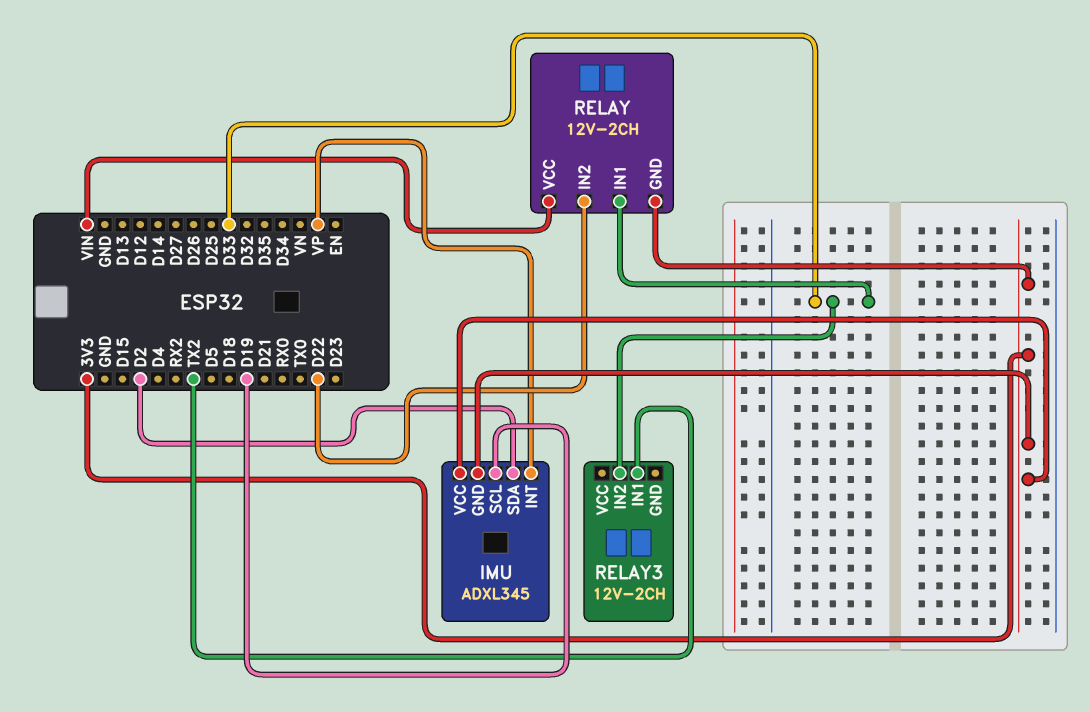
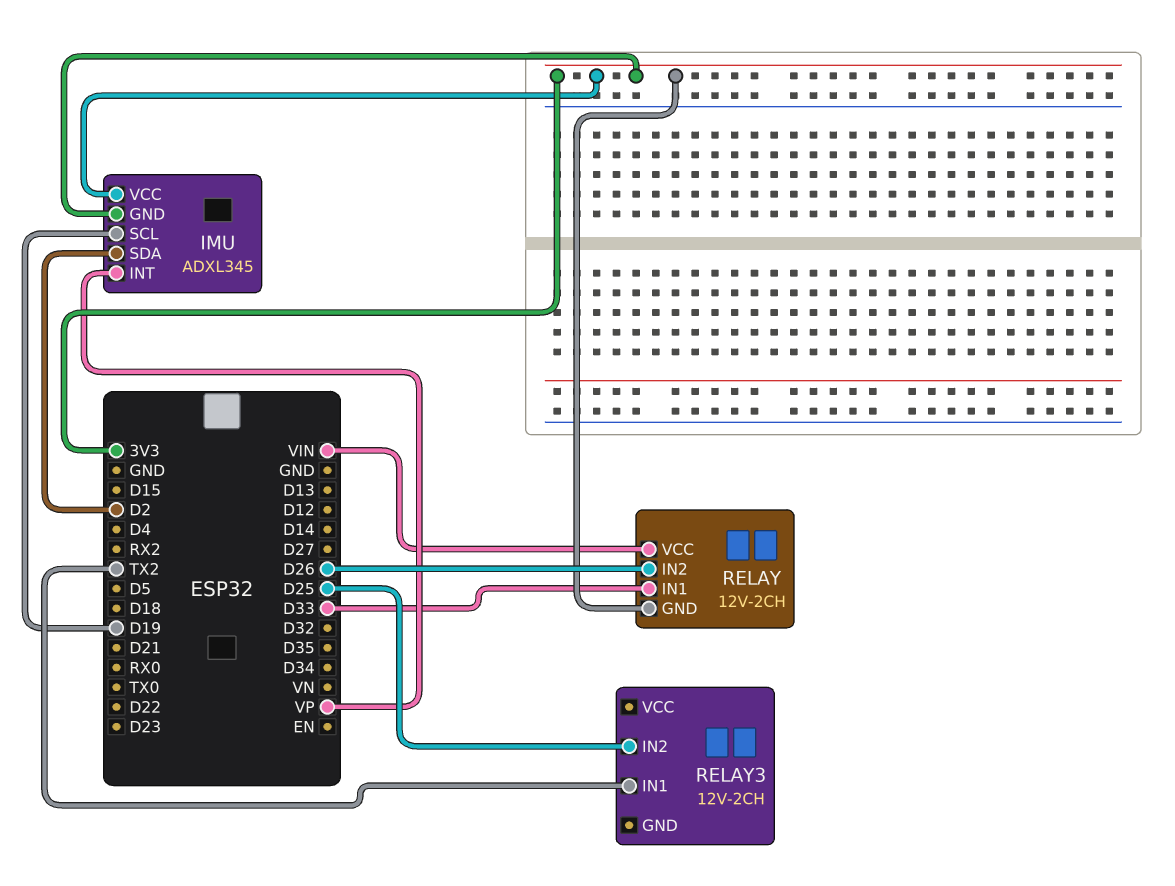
RELAY pin IN2: D22 -> D26
RELAY3 pin IN2: D33 -> D25

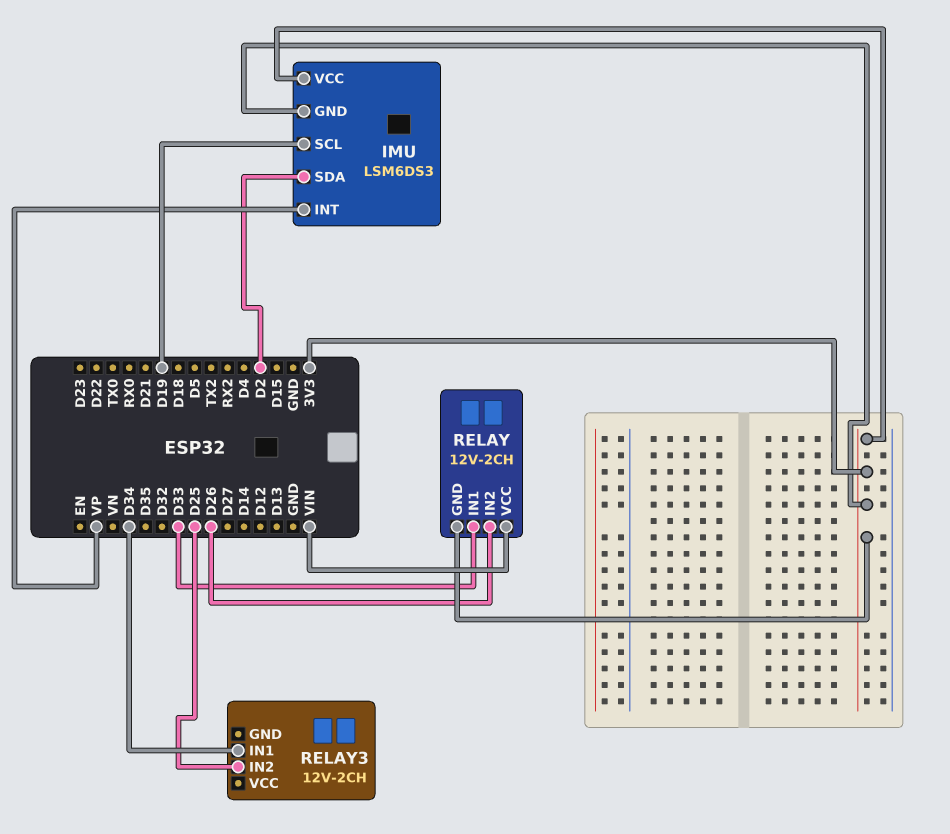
IMU: ADXL345 -> LSM6DS3
RELAY3 pin IN1: TX2 -> D34

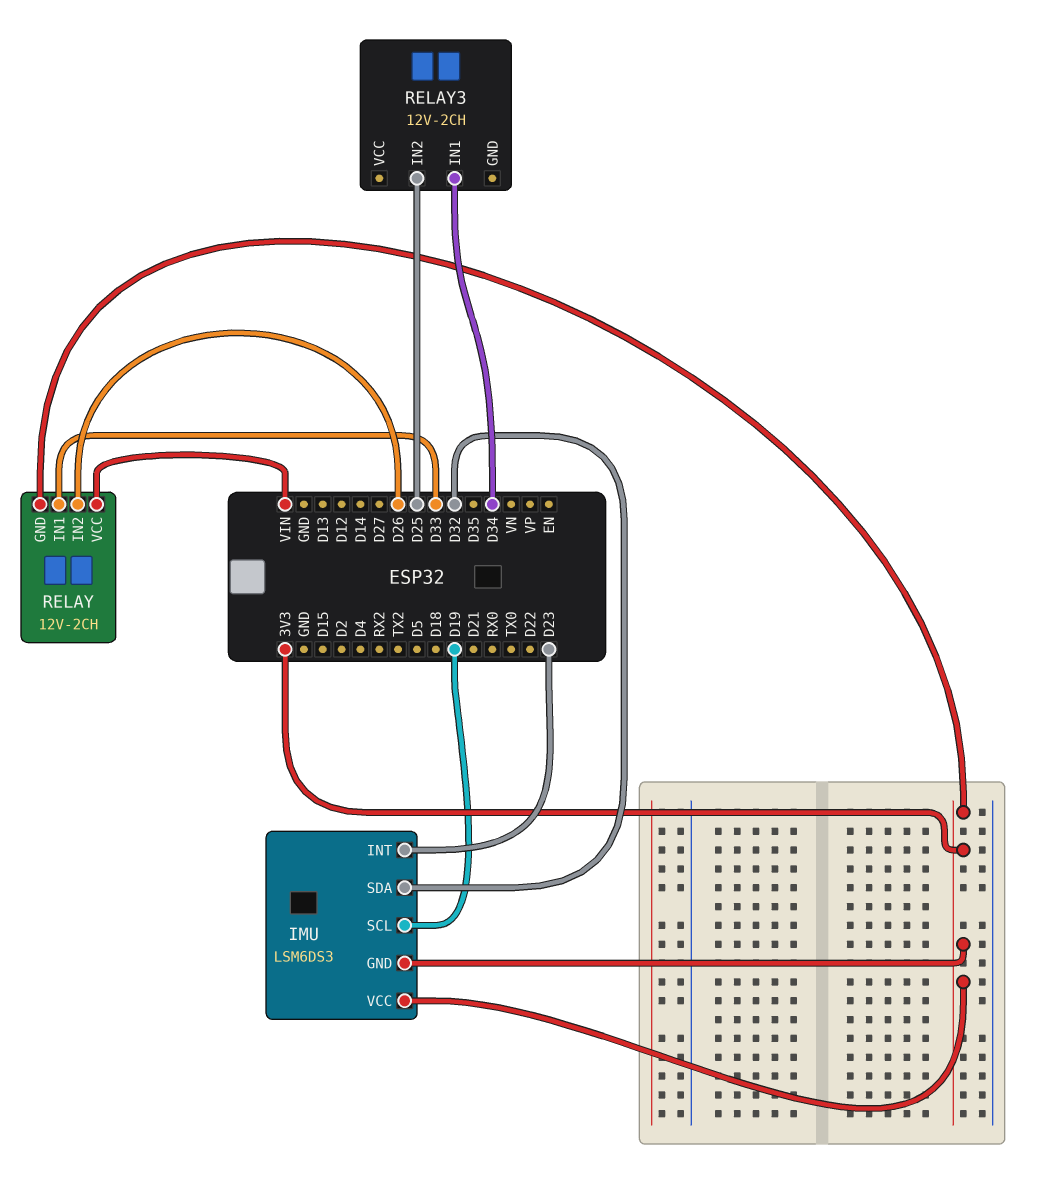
IMU pin INT: VP -> D23
IMU pin SDA: D2 -> D32

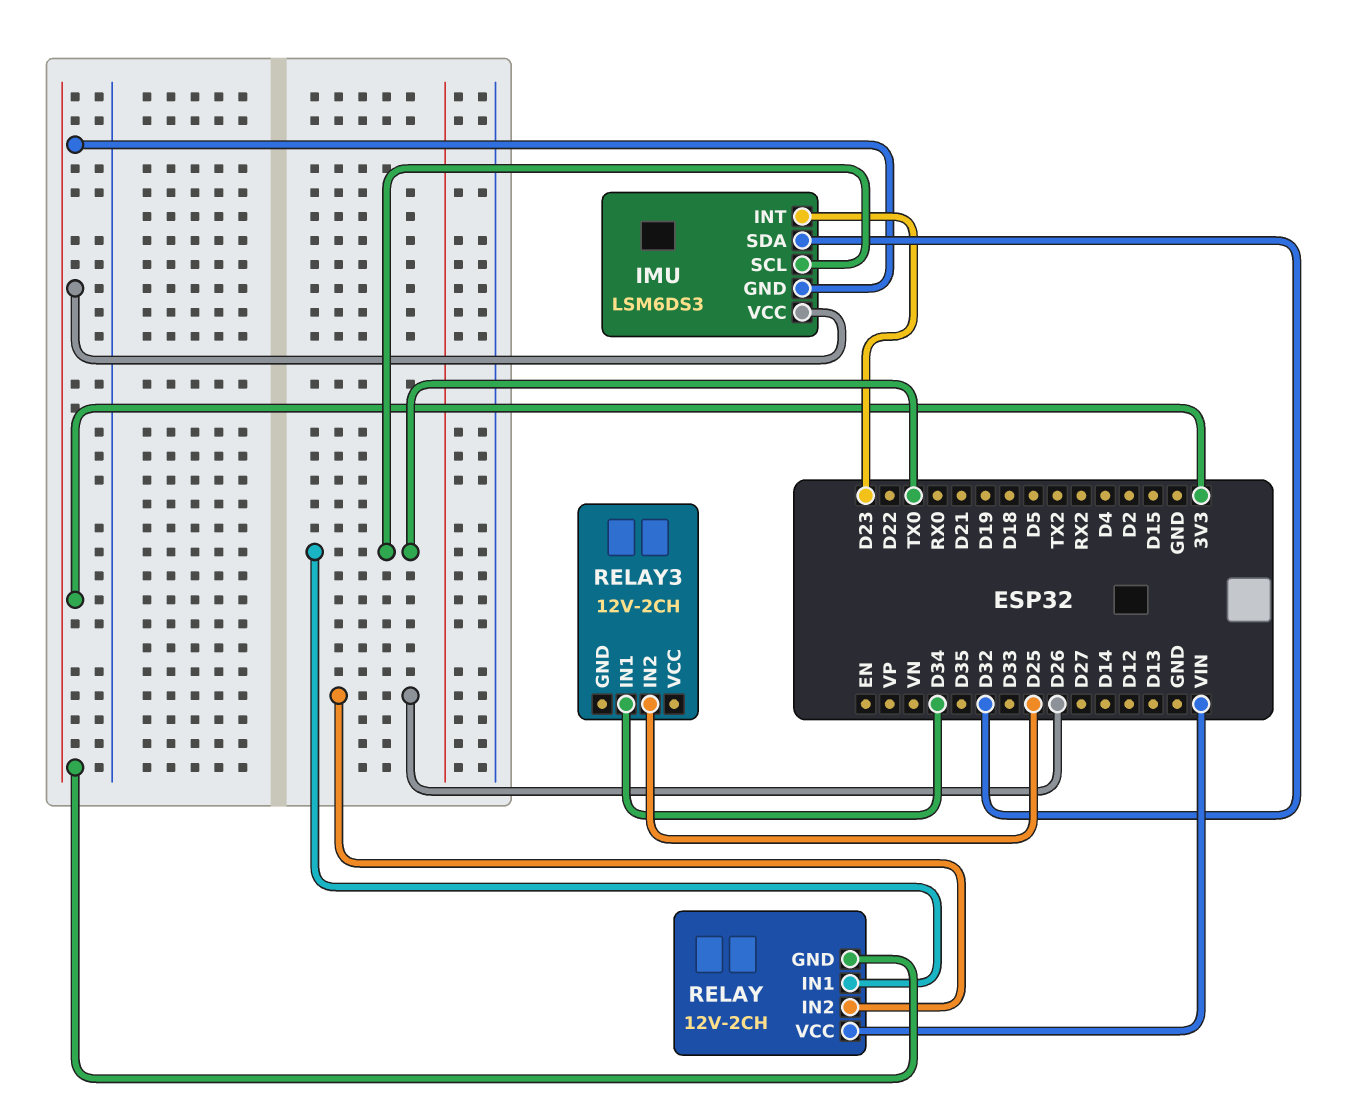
IMU pin SCL: D19 -> TX0
RELAY pin IN1: D33 -> TX0

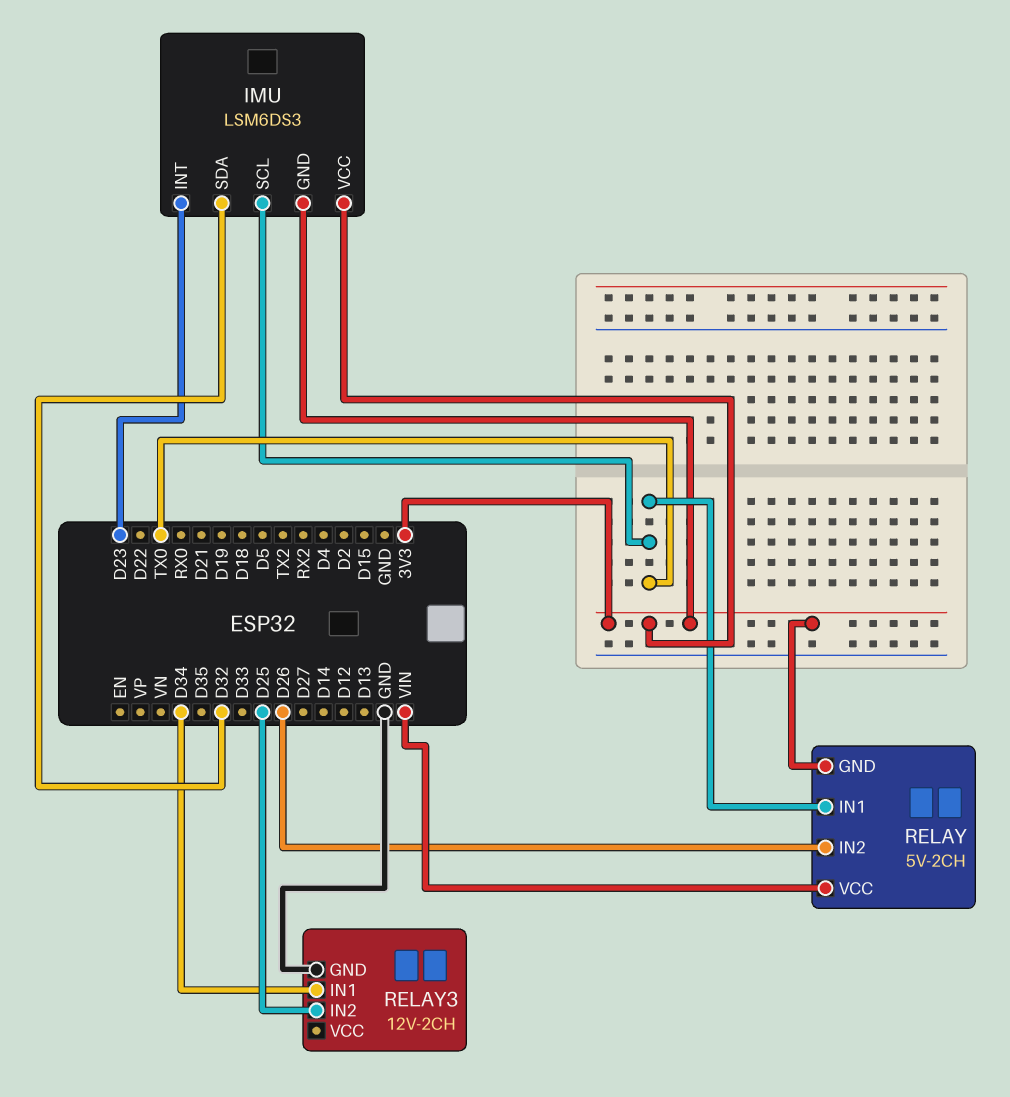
RELAY: 12V-2CH -> 5V-2CH
RELAY3 pin GND: none -> GND

